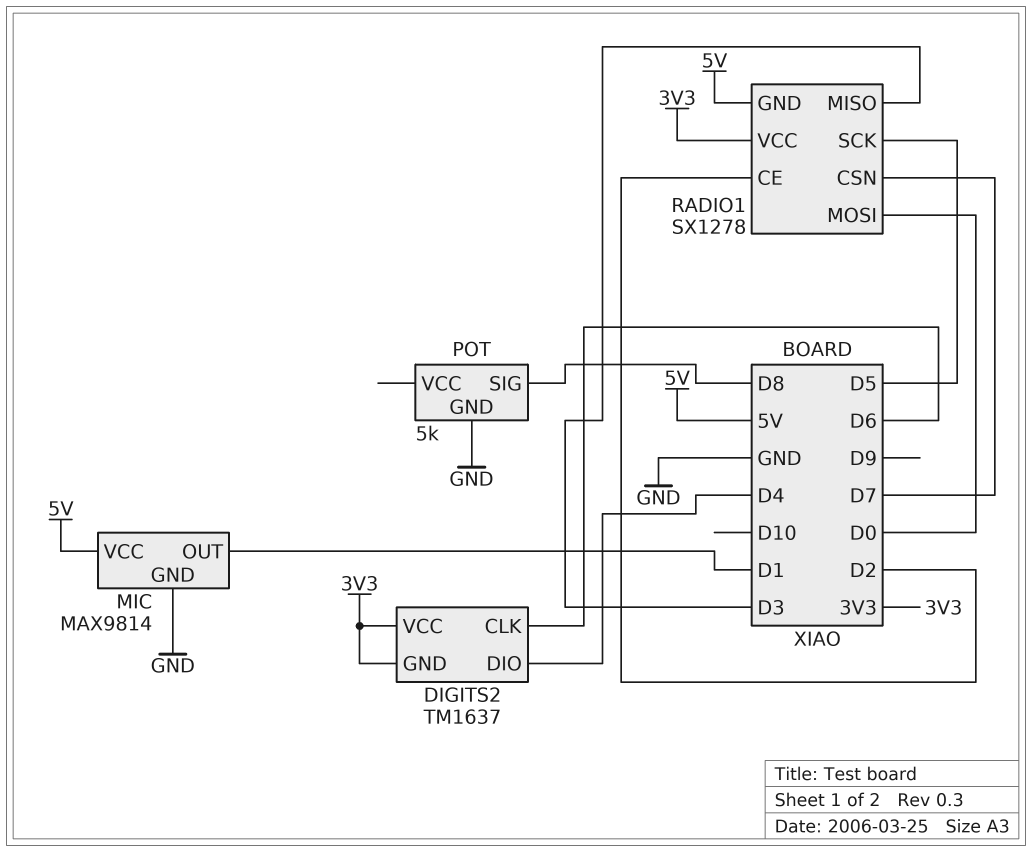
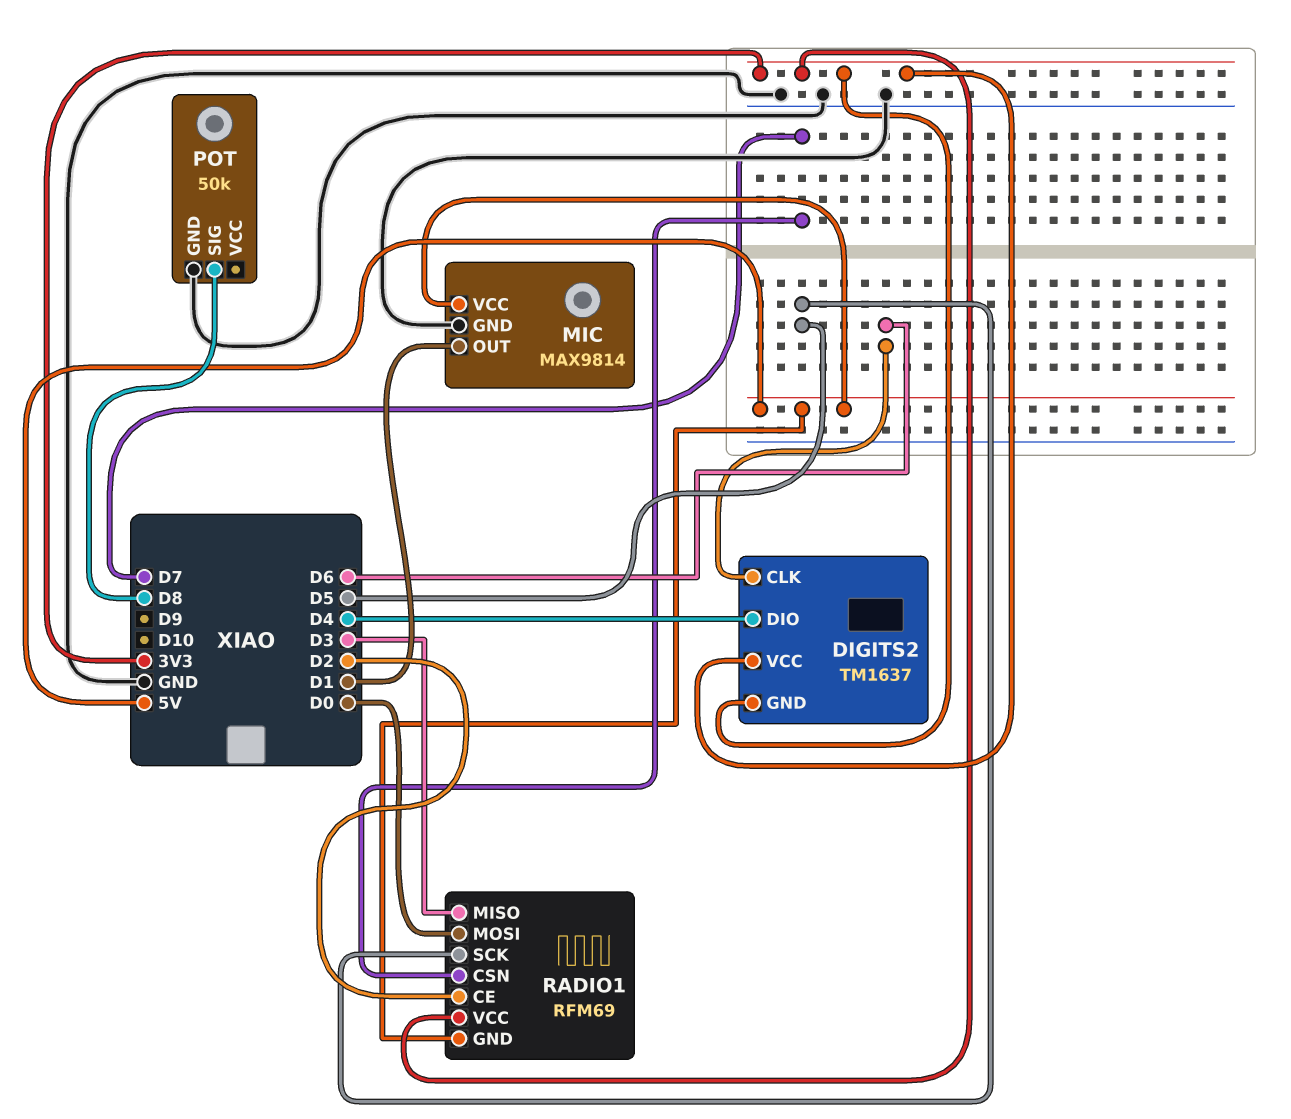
POT: 5k -> 50k
RADIO1: SX1278 -> RFM69

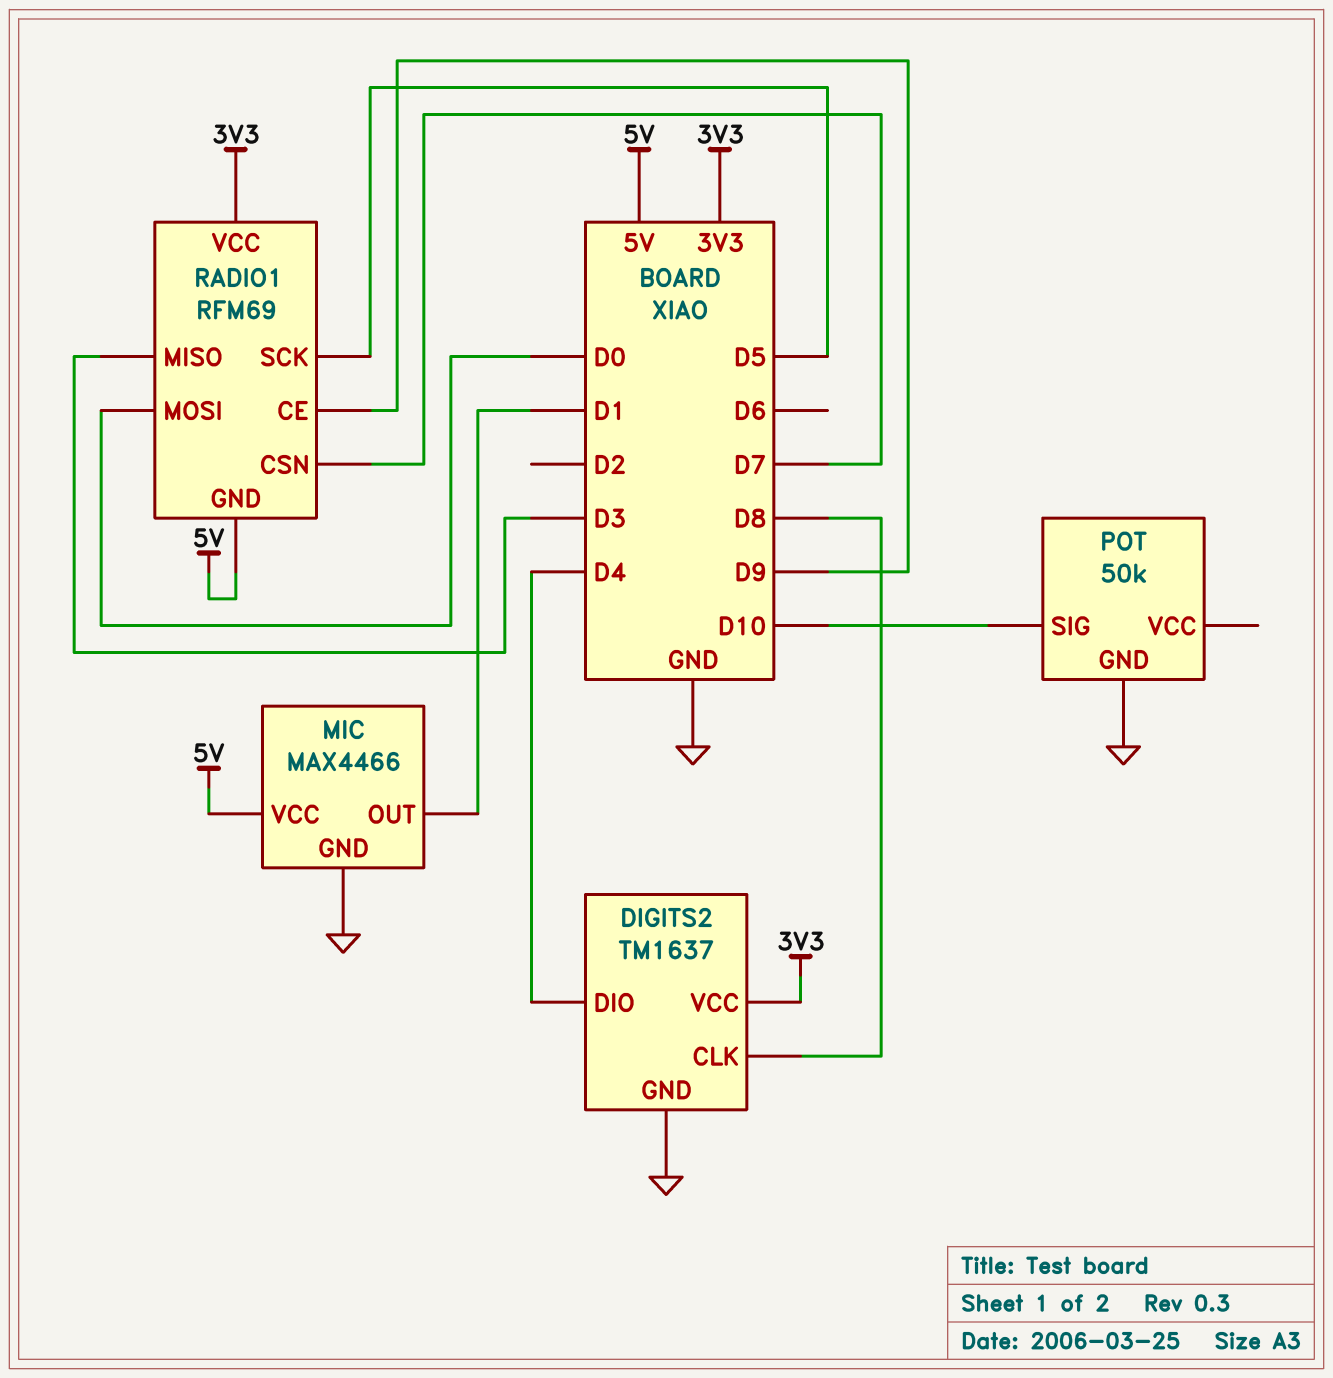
DIGITS2 pin CLK: D6 -> D8
DIGITS2 pin GND: 3V3 -> GND
MIC: MAX9814 -> MAX4466
POT pin SIG: D8 -> D10
RADIO1 pin CE: D2 -> D9

